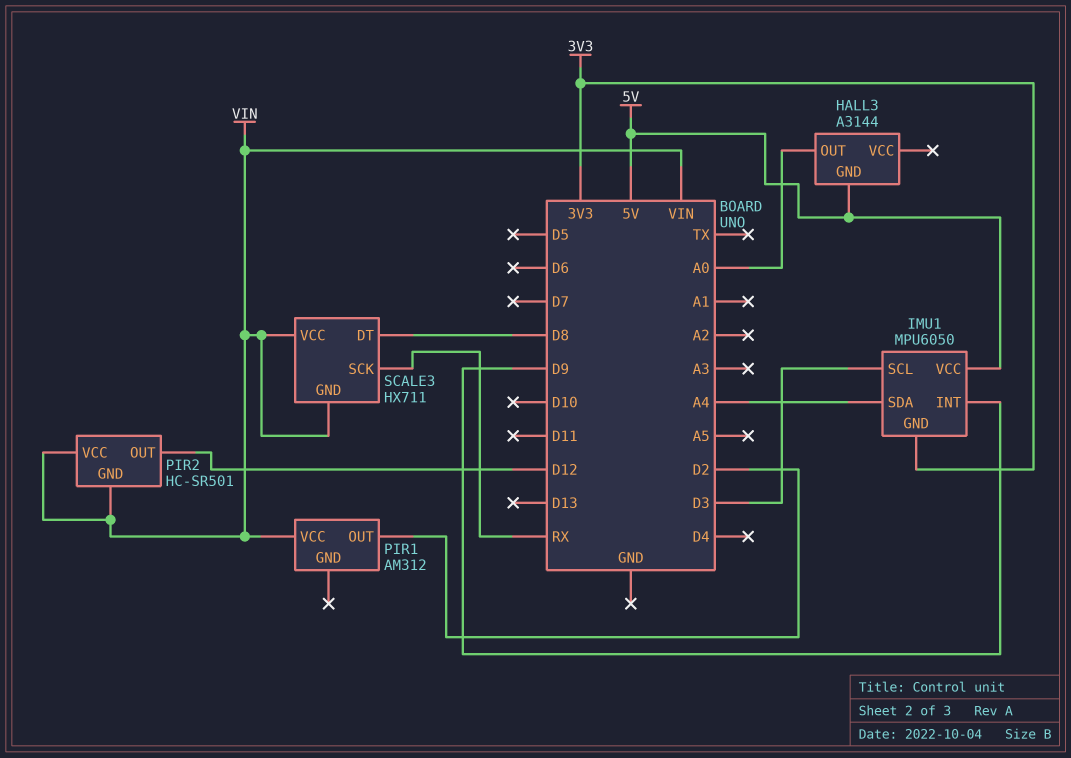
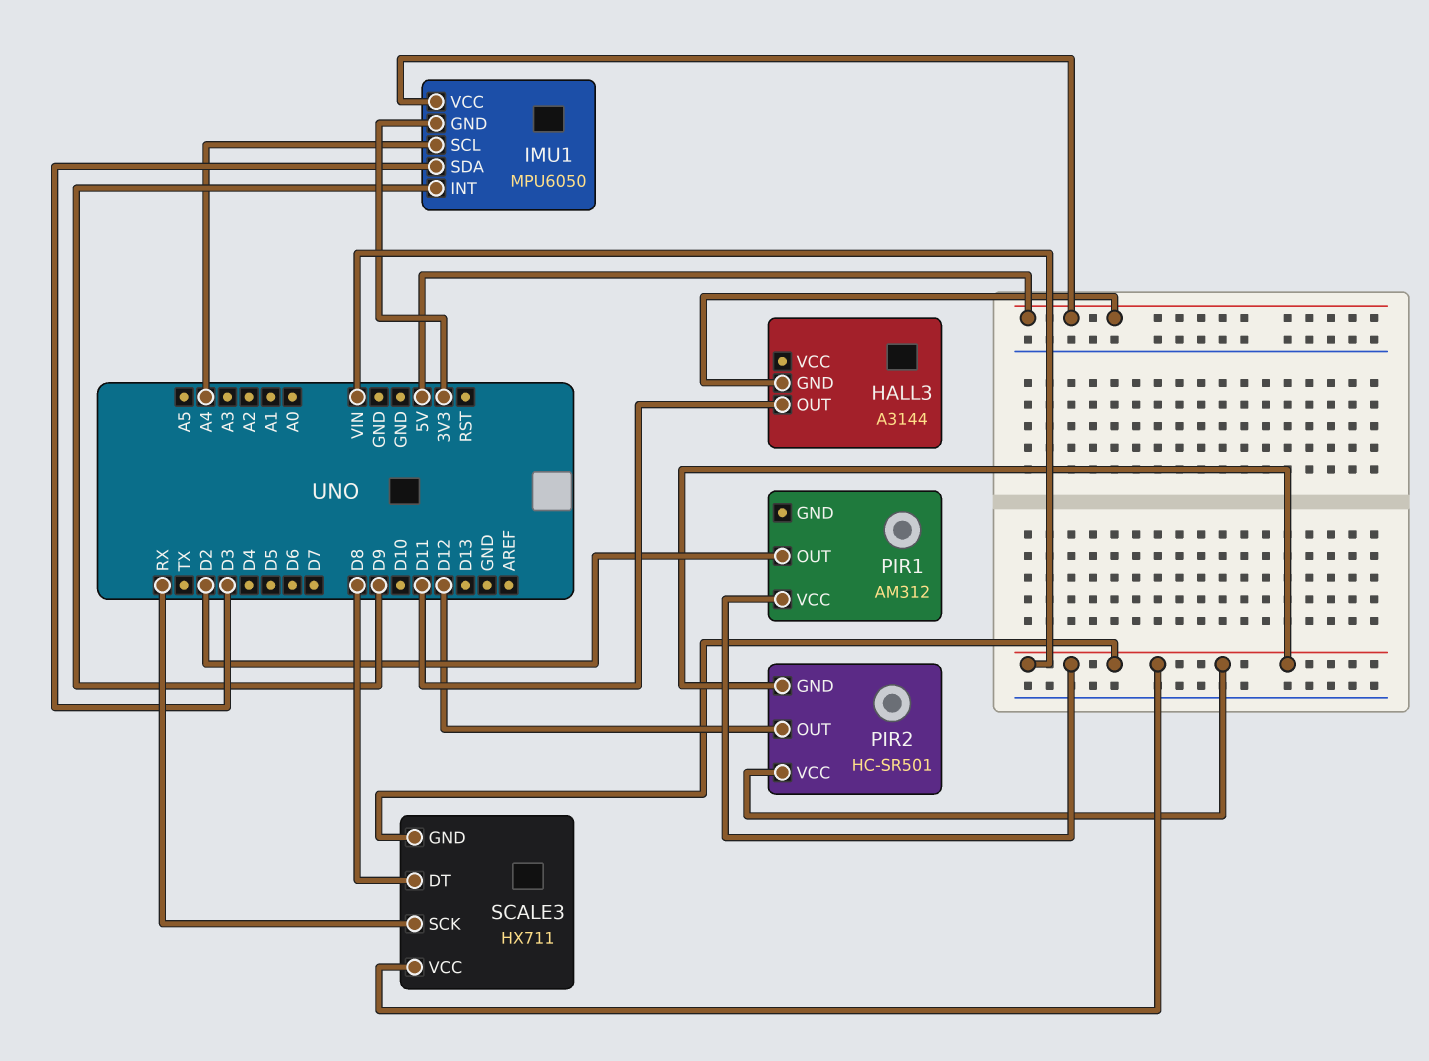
HALL3 pin OUT: A0 -> D11
IMU1 pin SCL: D3 -> A4
IMU1 pin SDA: A4 -> D3

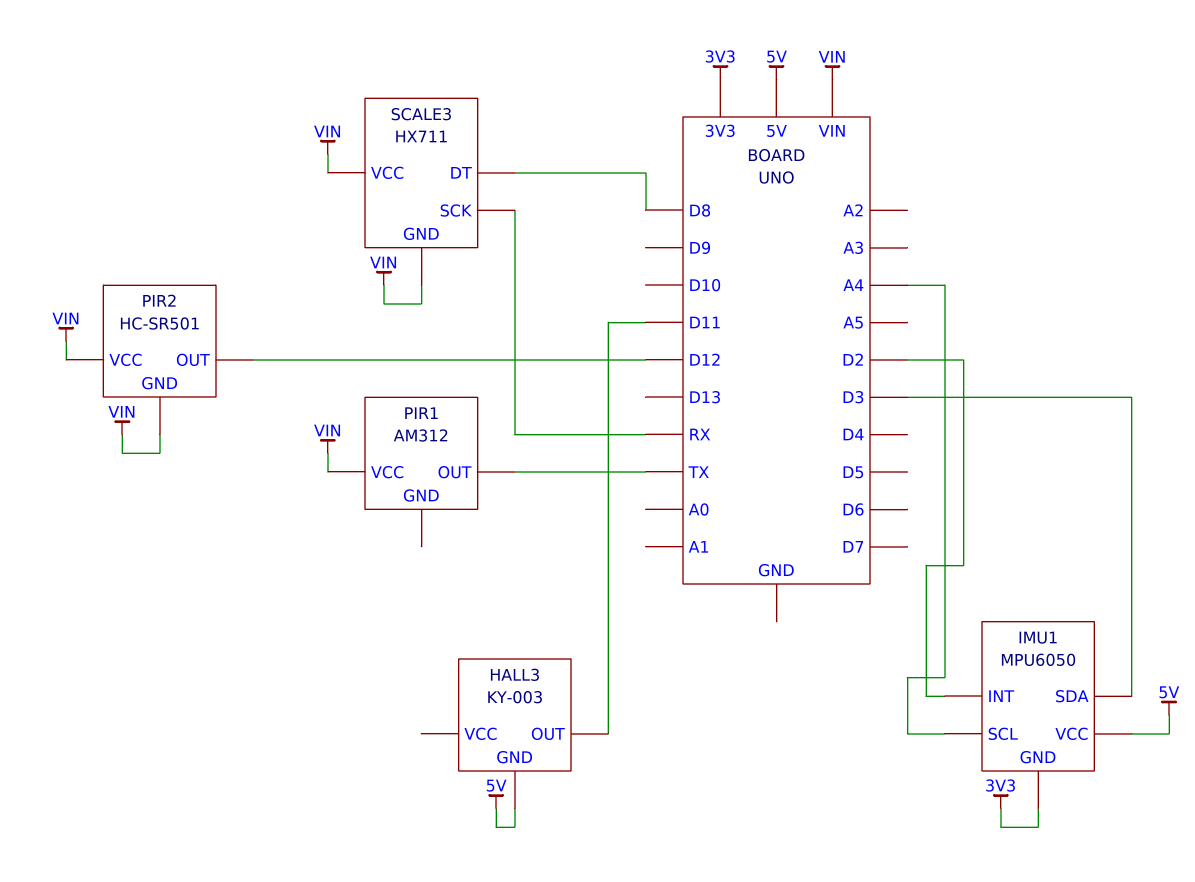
HALL3: A3144 -> KY-003
IMU1 pin INT: D9 -> D2
PIR1 pin OUT: D2 -> TX

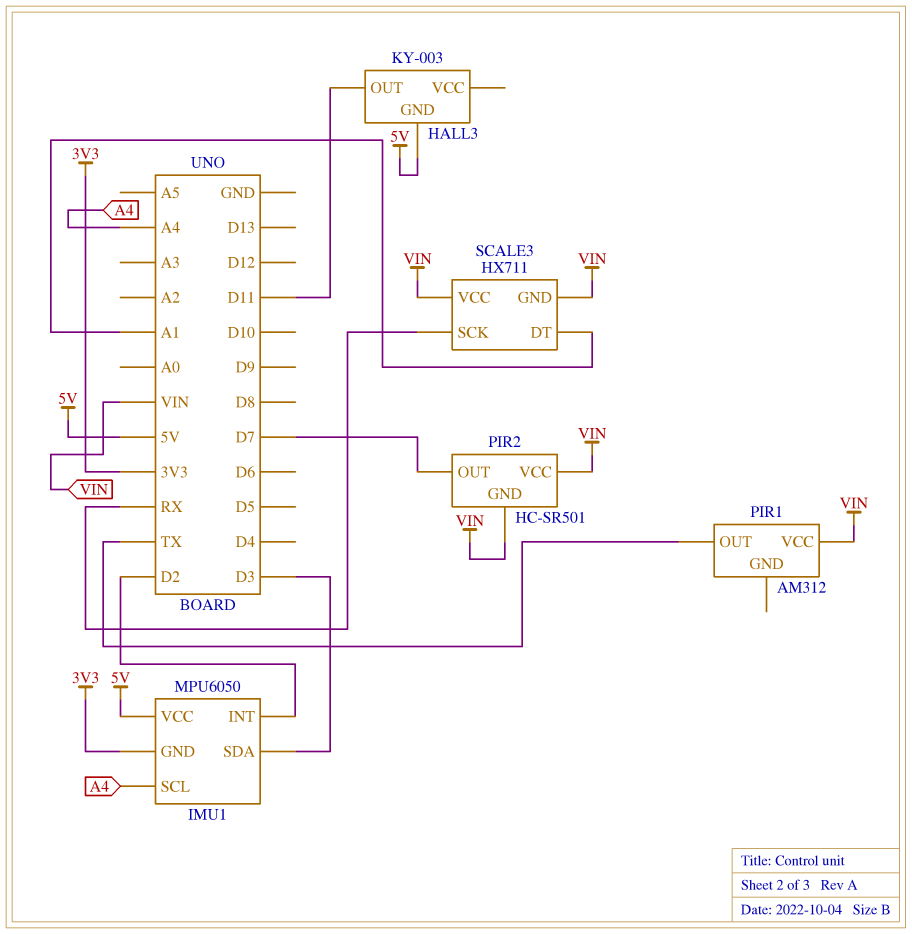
PIR2 pin OUT: D12 -> D7
SCALE3 pin DT: D8 -> A1

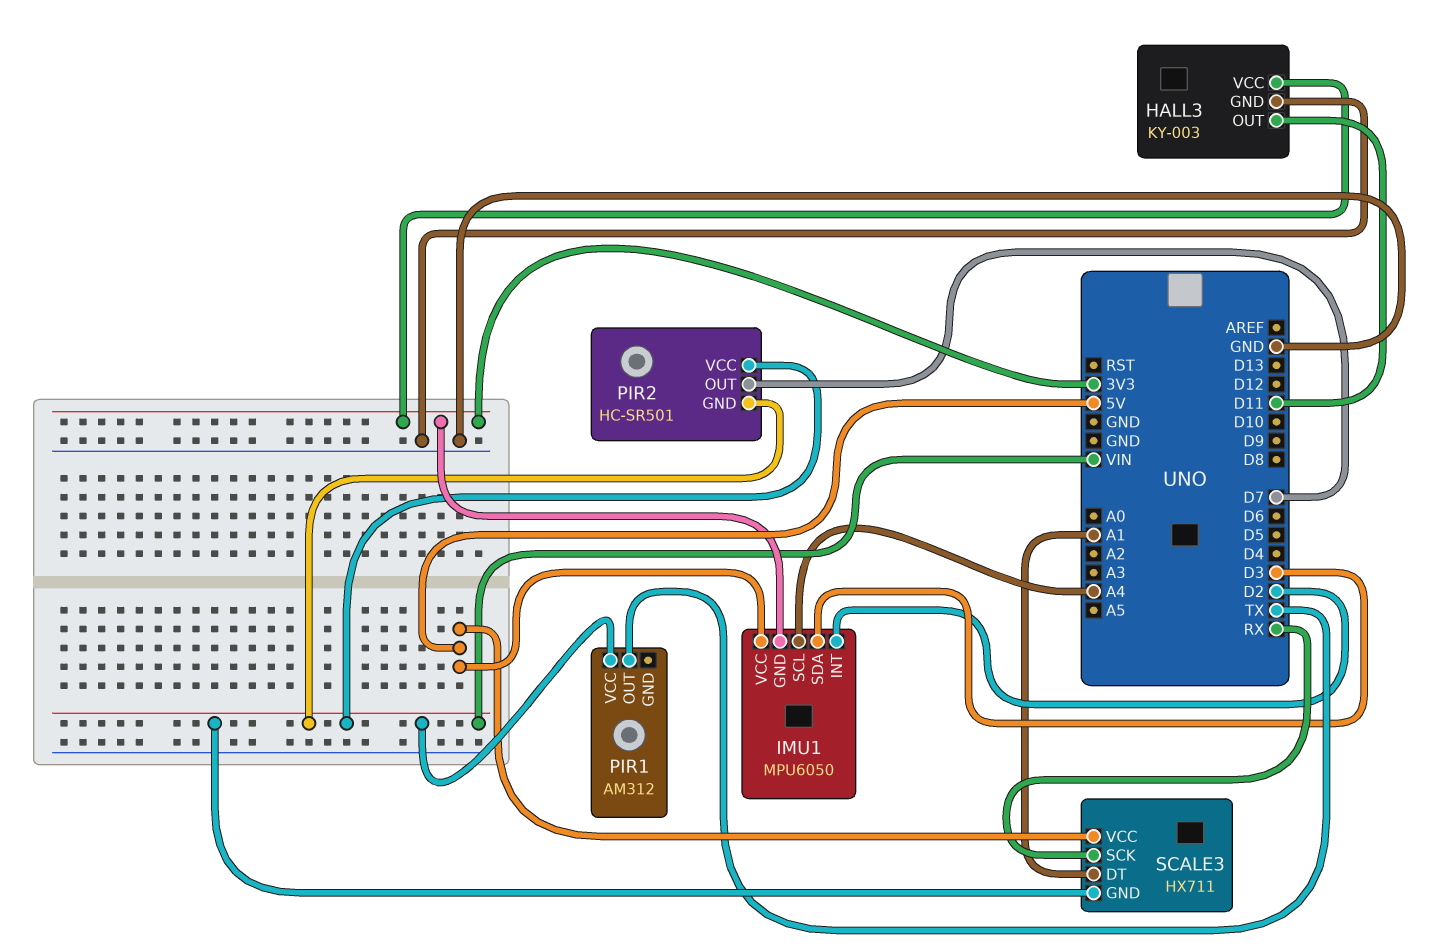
HALL3 pin GND: 5V -> GND
HALL3 pin VCC: none -> 3V3
SCALE3 pin VCC: VIN -> 5V

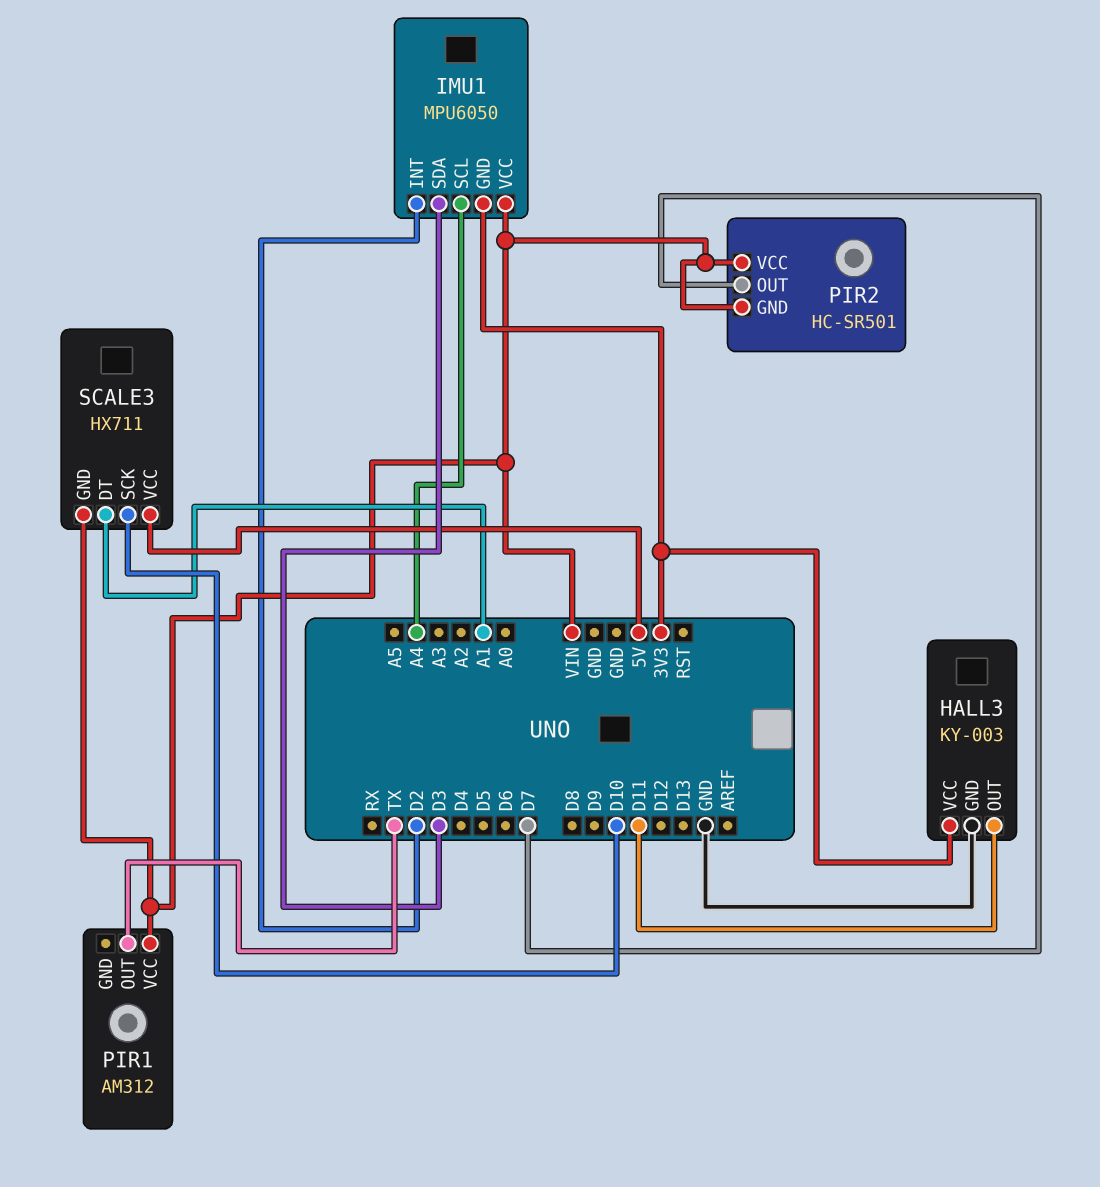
IMU1 pin VCC: 5V -> VIN
SCALE3 pin SCK: RX -> D10

